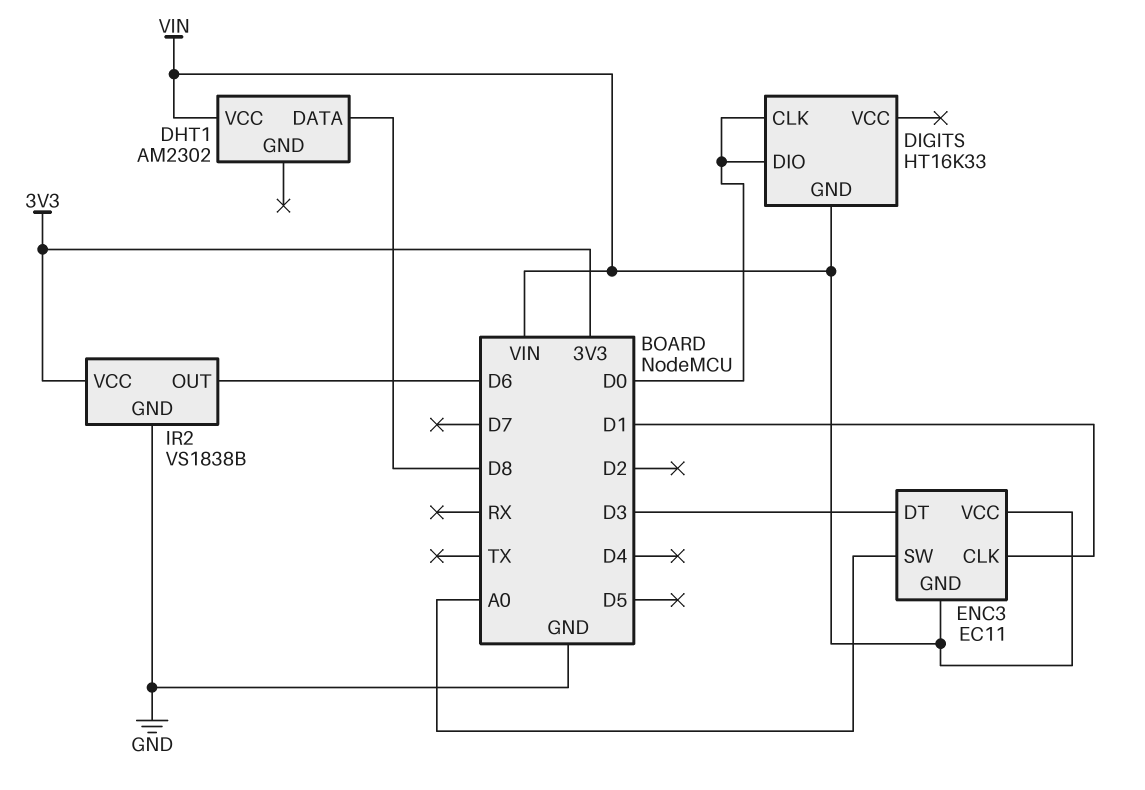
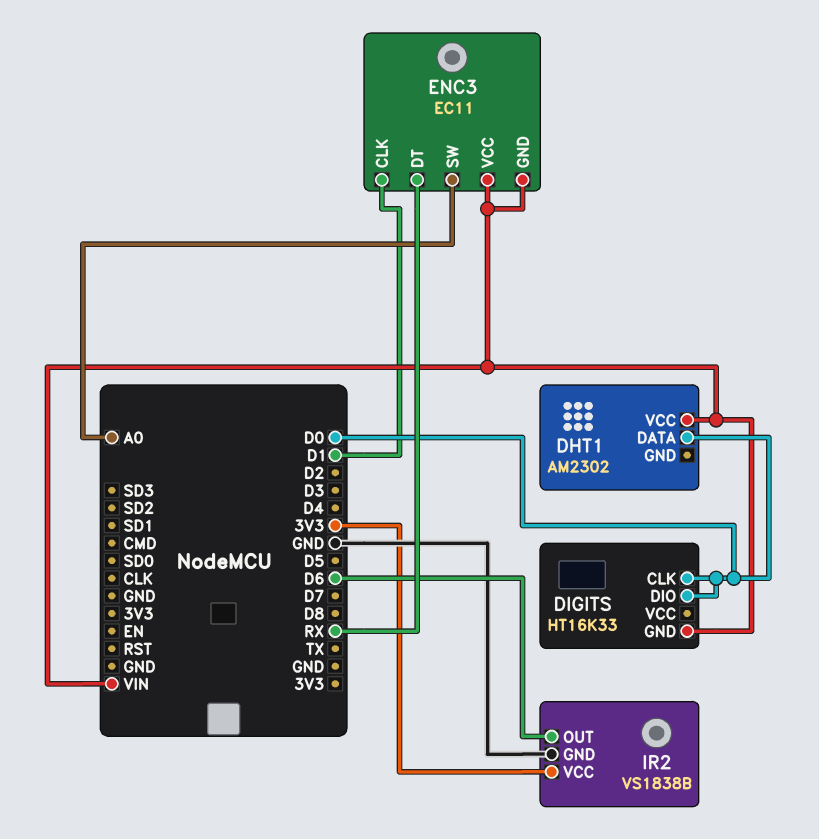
DHT1 pin DATA: D8 -> D0
ENC3 pin DT: D3 -> RX

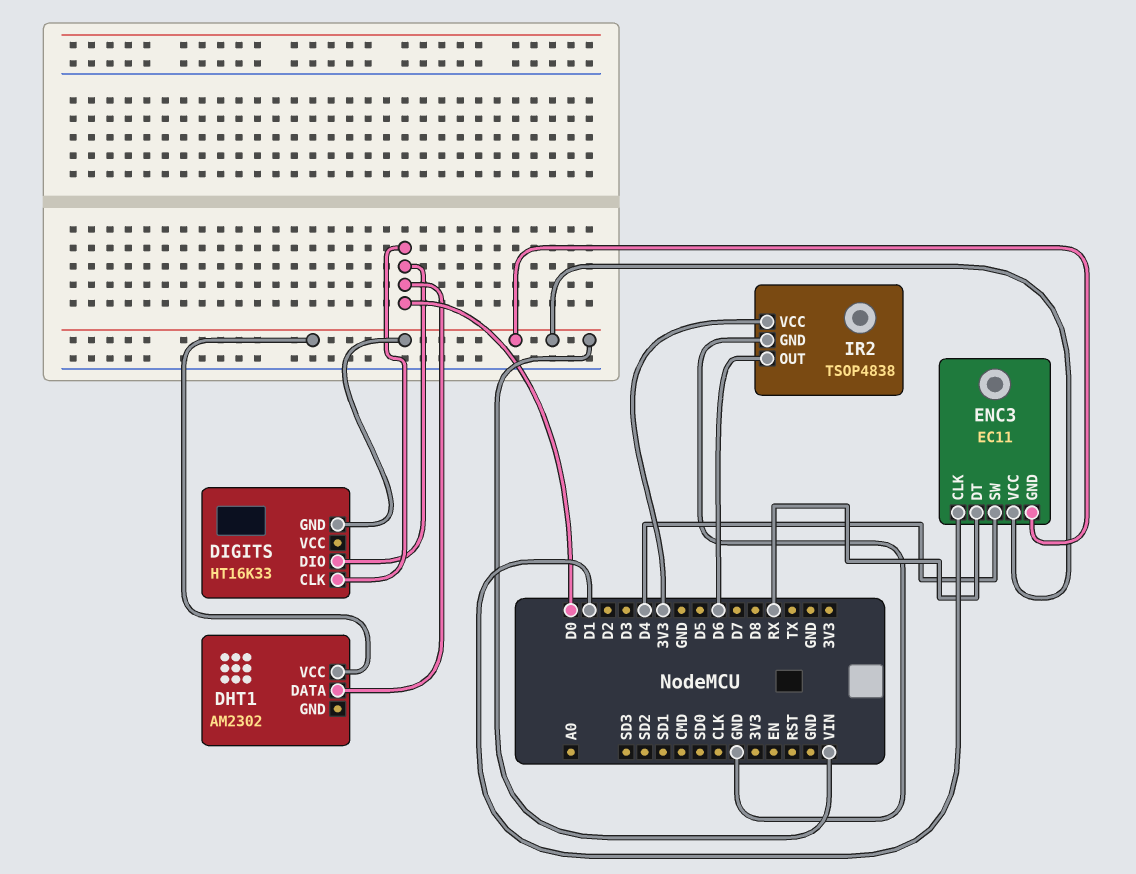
ENC3 pin SW: A0 -> D4
IR2: VS1838B -> TSOP4838

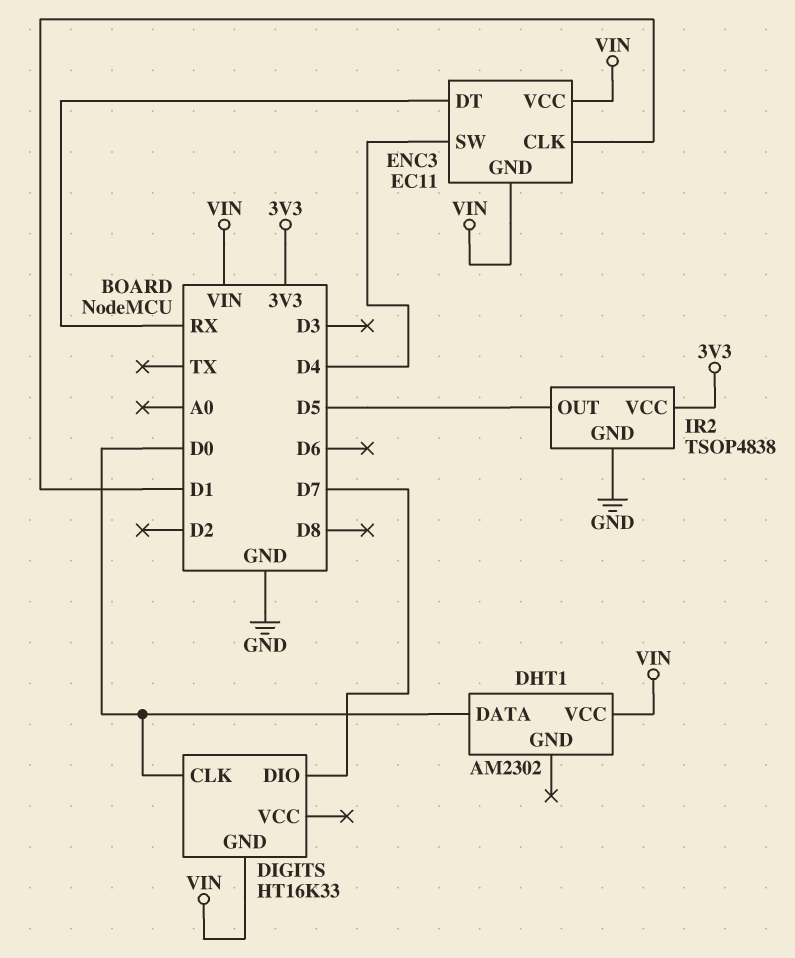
DIGITS pin DIO: D0 -> D7
IR2 pin OUT: D6 -> D5

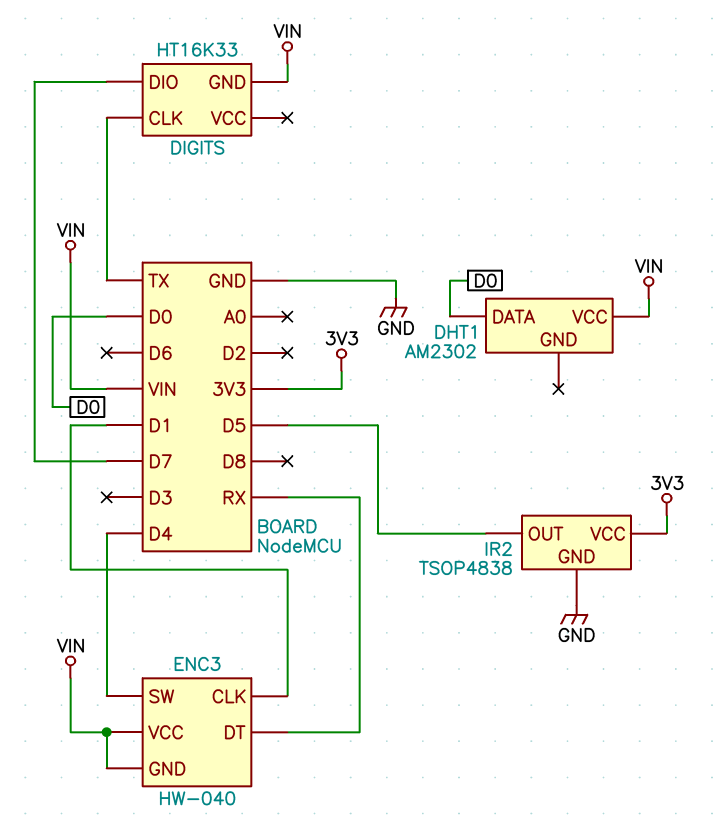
DIGITS pin CLK: D0 -> TX
ENC3: EC11 -> HW-040

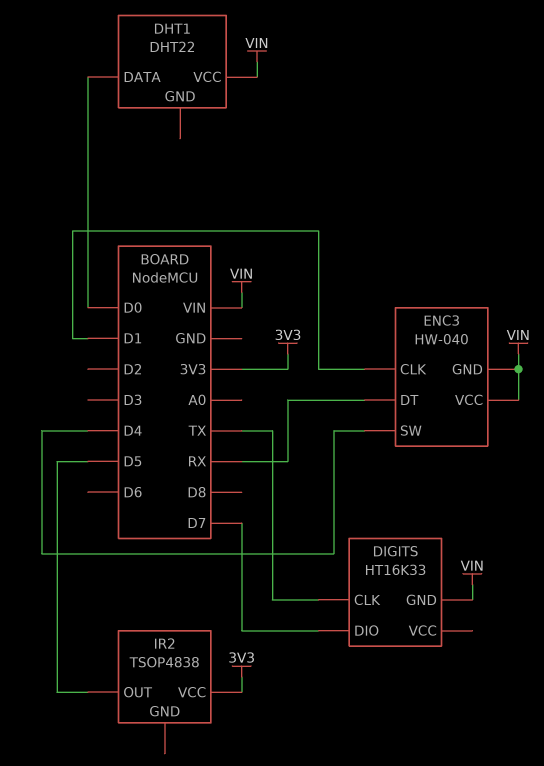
DHT1: AM2302 -> DHT22
IR2 pin GND: GND -> none

